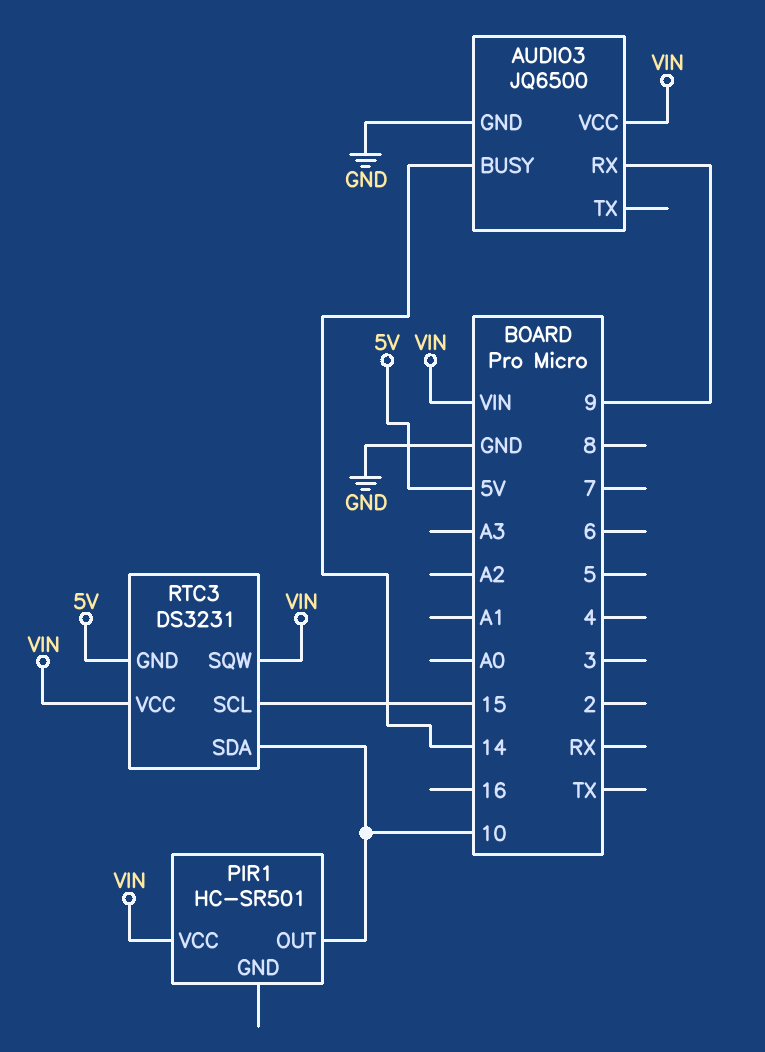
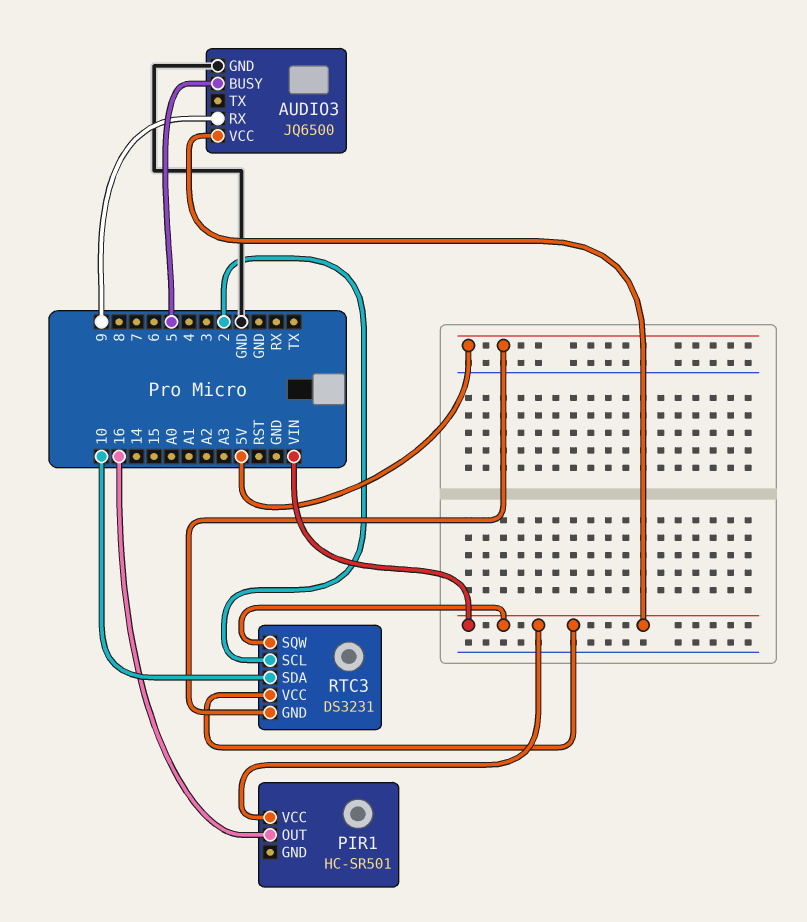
AUDIO3 pin BUSY: 14 -> 5
PIR1 pin OUT: 10 -> 16
RTC3 pin SCL: 15 -> 2

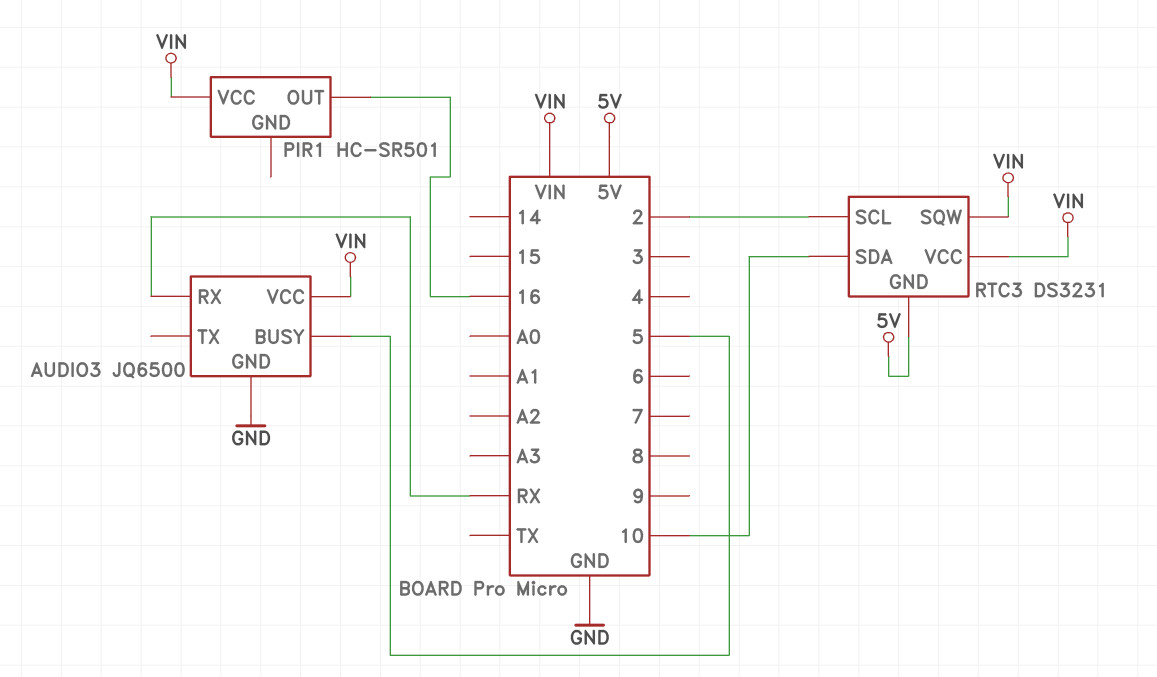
AUDIO3 pin RX: 9 -> RX

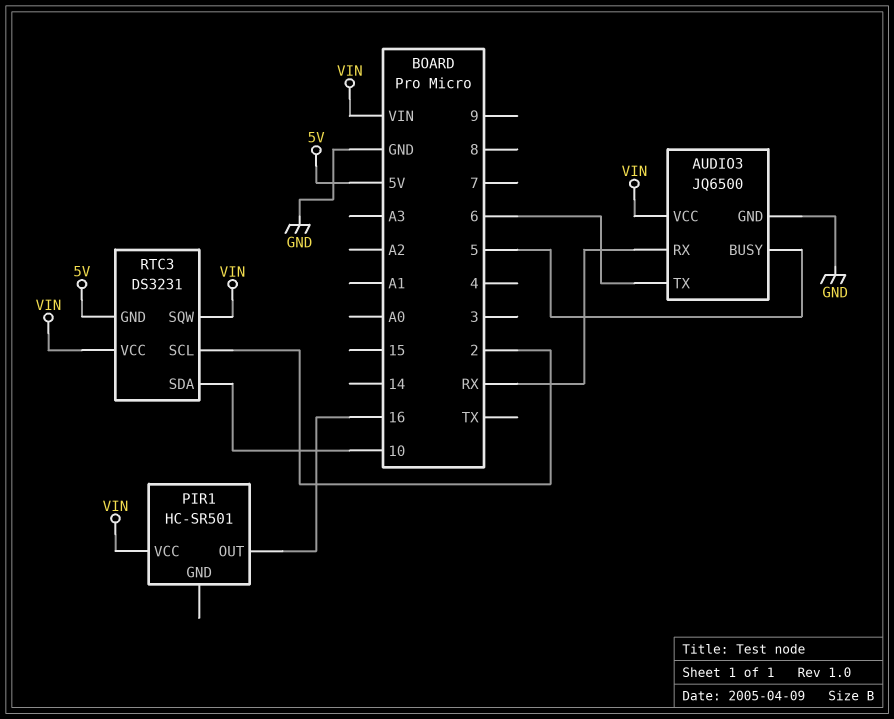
AUDIO3 pin TX: none -> 6

